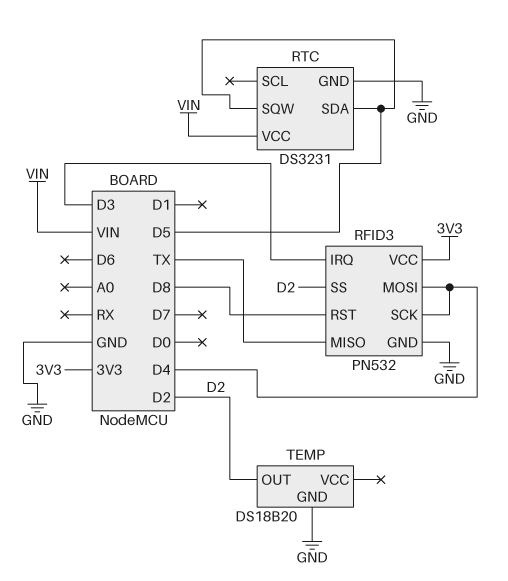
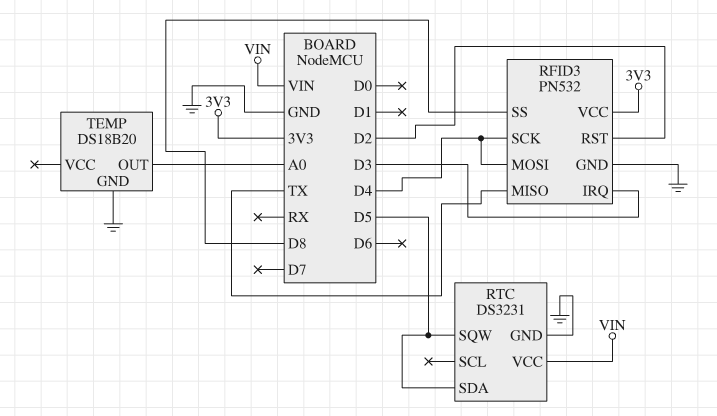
RFID3 pin RST: D8 -> D2
RFID3 pin SS: D2 -> D8
TEMP pin OUT: D2 -> A0

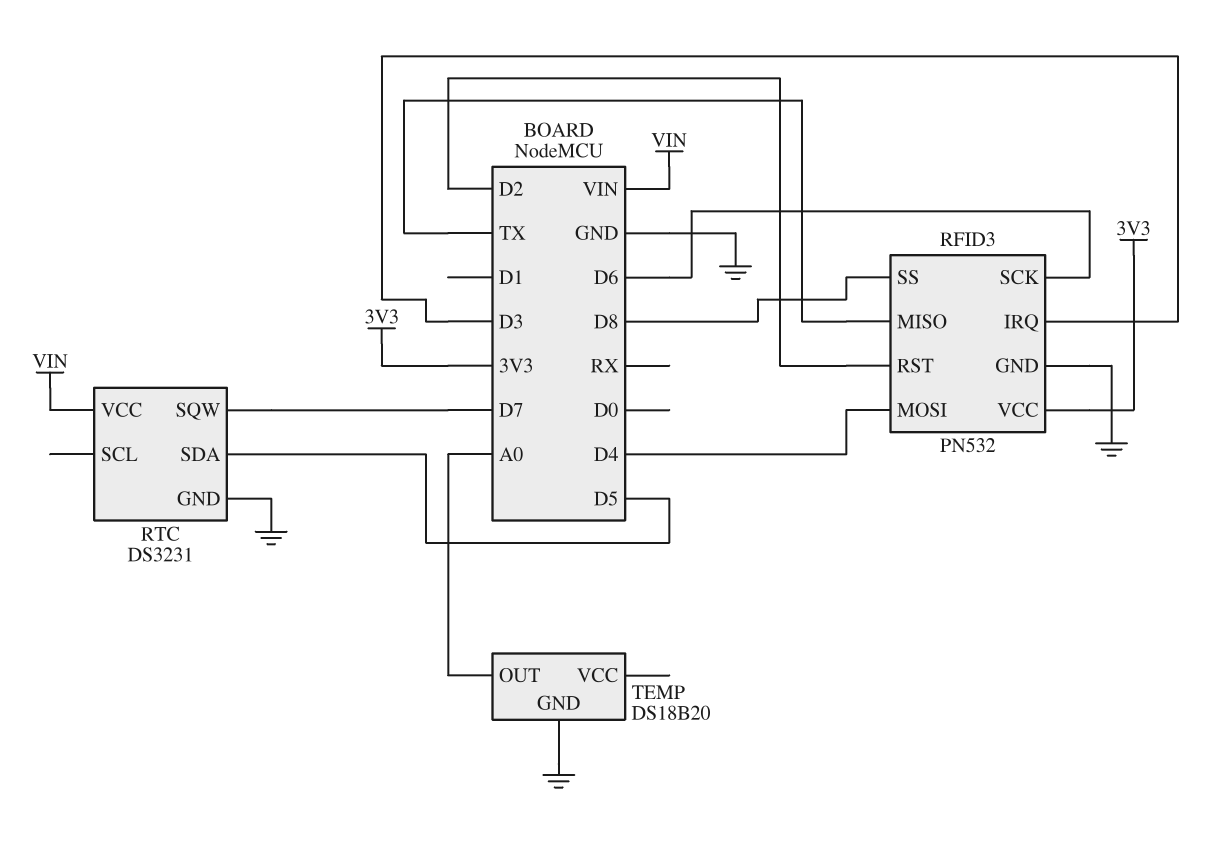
RFID3 pin SCK: D4 -> D6
RTC pin SQW: D5 -> D7

